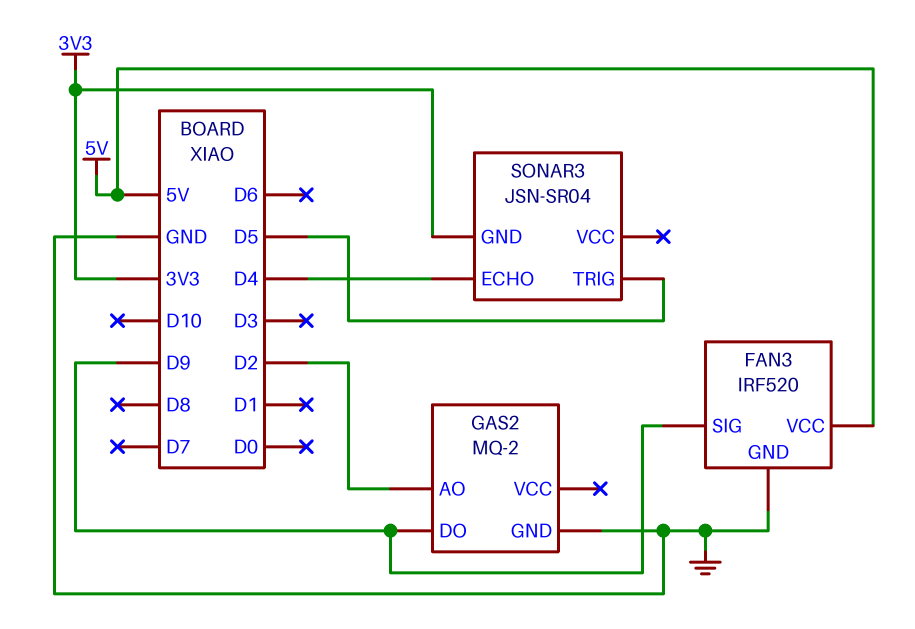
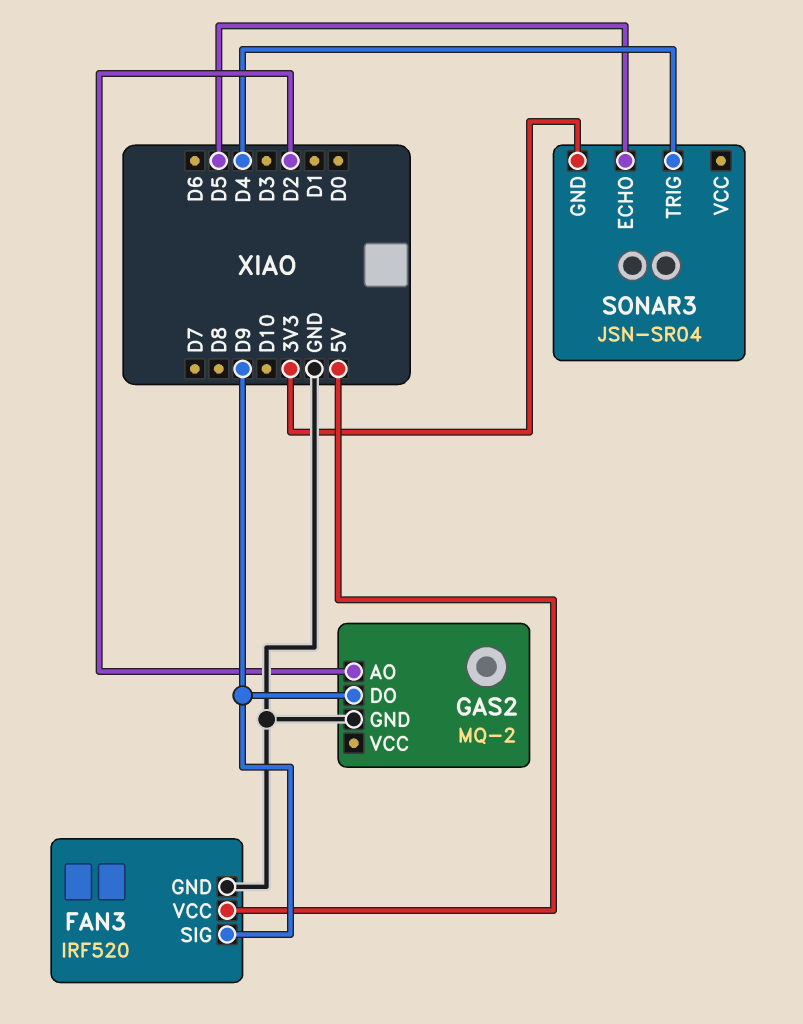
SONAR3 pin ECHO: D4 -> D5
SONAR3 pin TRIG: D5 -> D4

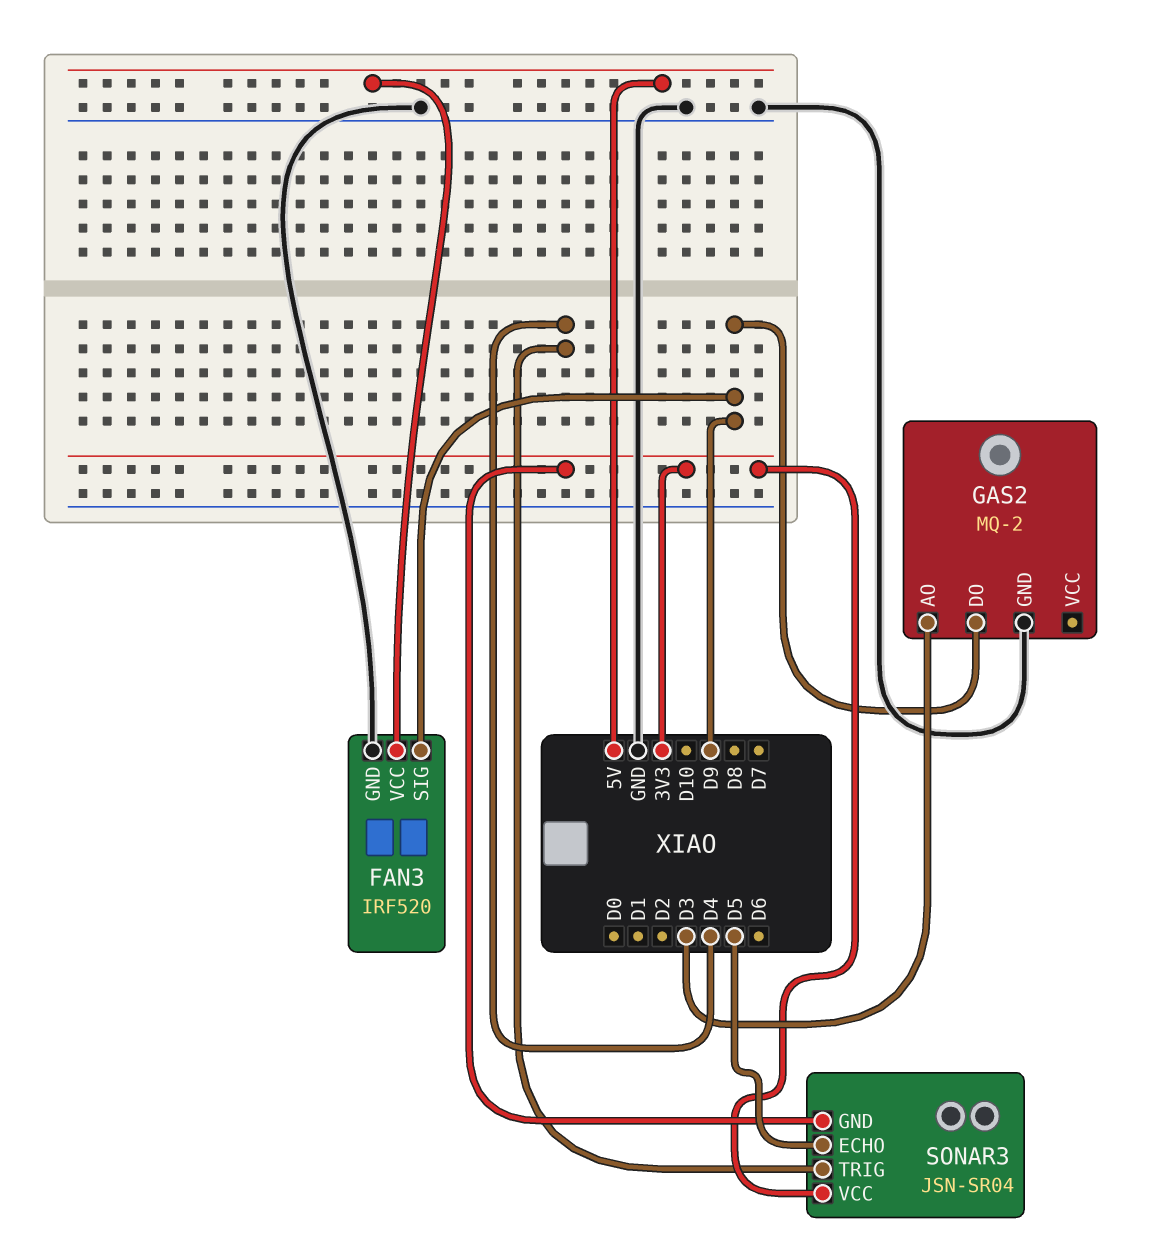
GAS2 pin AO: D2 -> D3
SONAR3 pin VCC: none -> 3V3

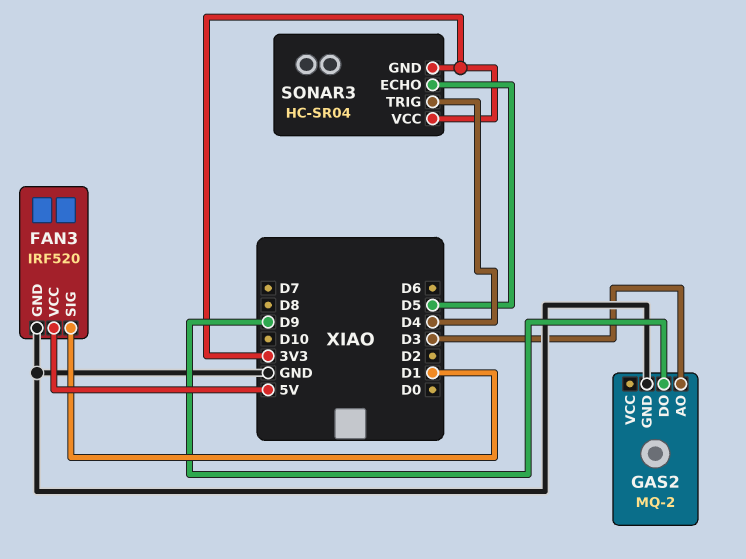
FAN3 pin SIG: D9 -> D1
SONAR3: JSN-SR04 -> HC-SR04

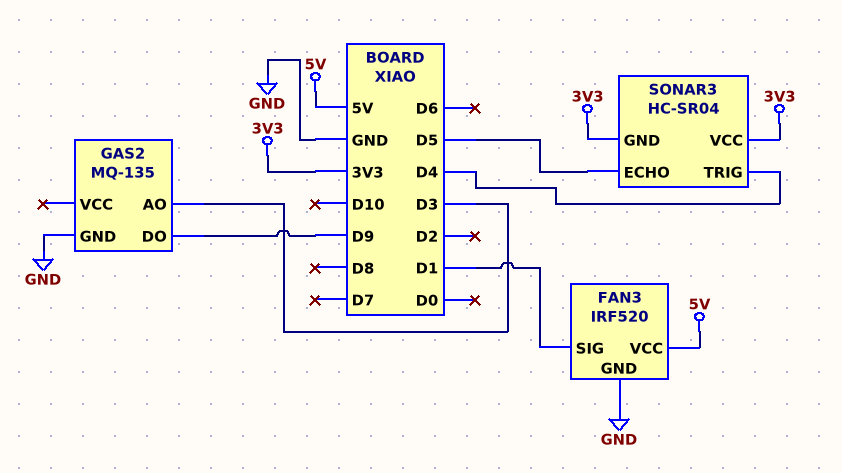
GAS2: MQ-2 -> MQ-135

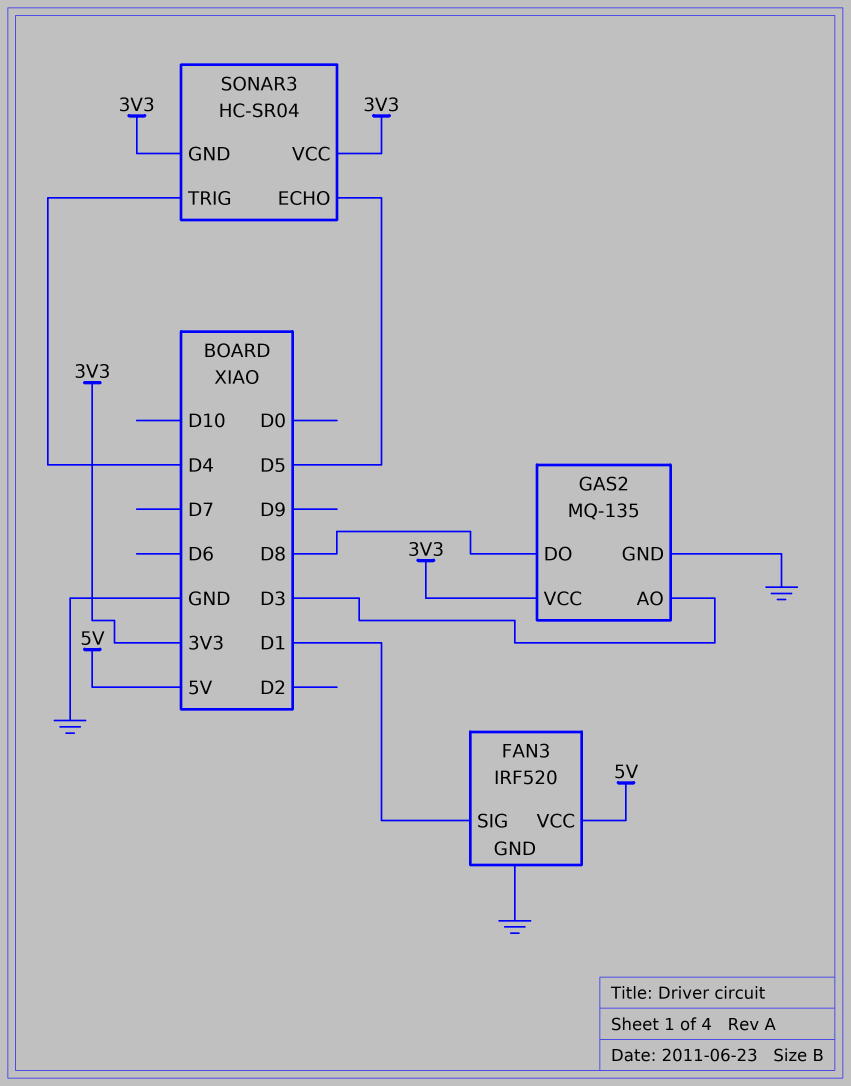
GAS2 pin DO: D9 -> D8
GAS2 pin VCC: none -> 3V3

